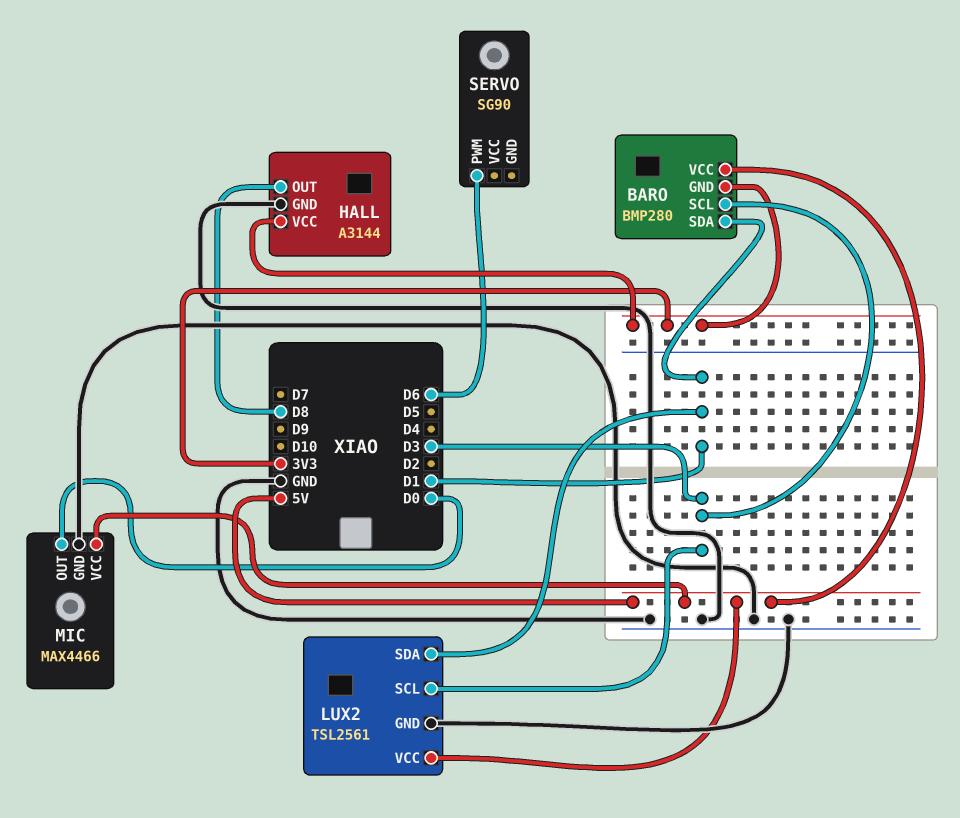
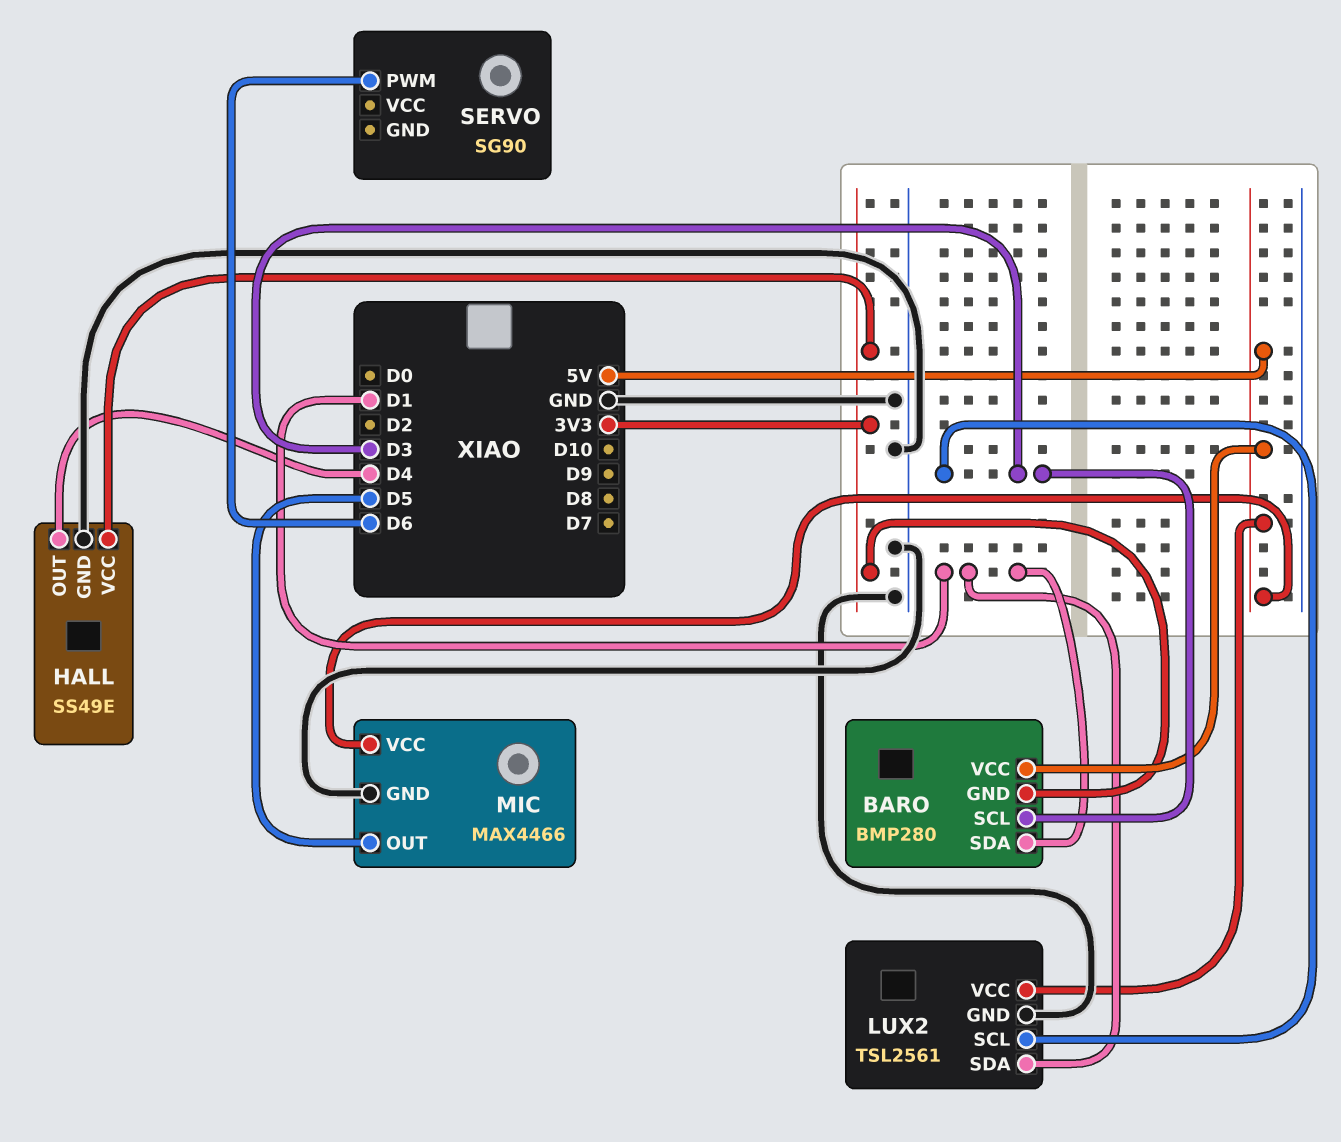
HALL: A3144 -> SS49E
HALL pin OUT: D8 -> D4
MIC pin OUT: D0 -> D5

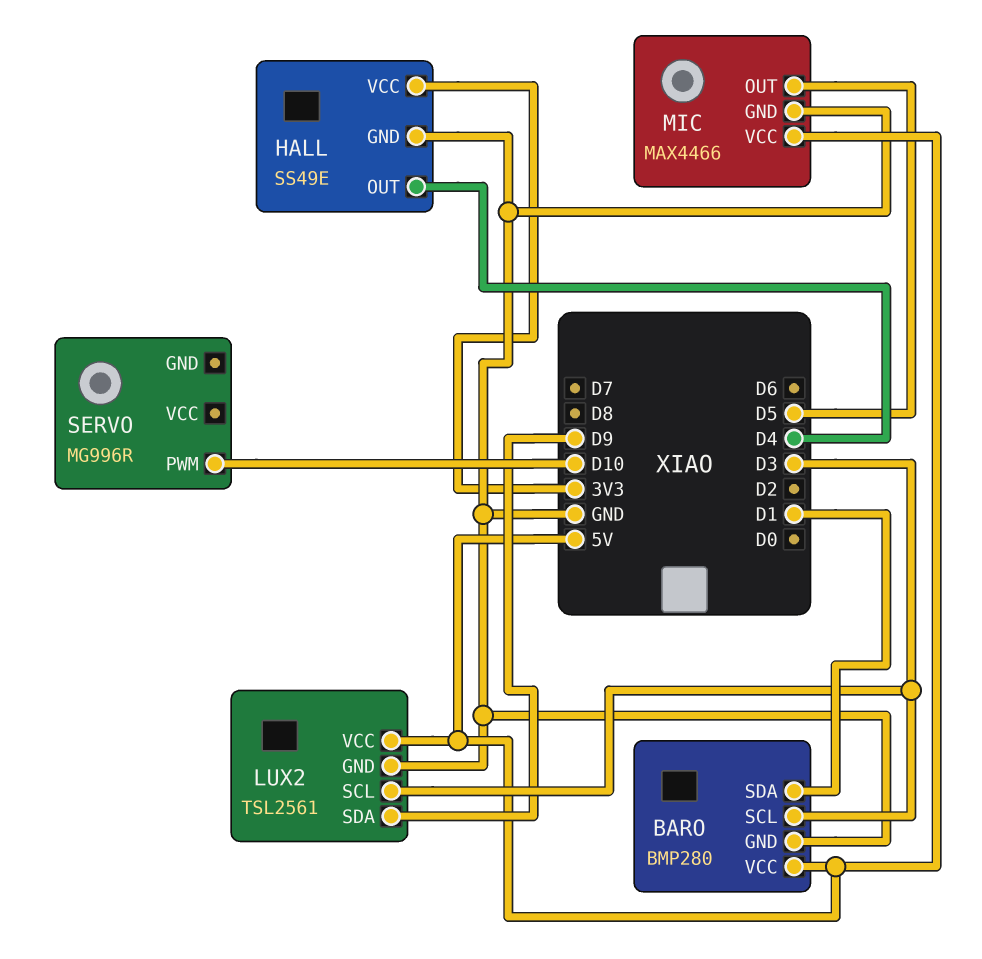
BARO pin GND: 3V3 -> GND
LUX2 pin SDA: D1 -> D9
SERVO: SG90 -> MG996R
SERVO pin PWM: D6 -> D10

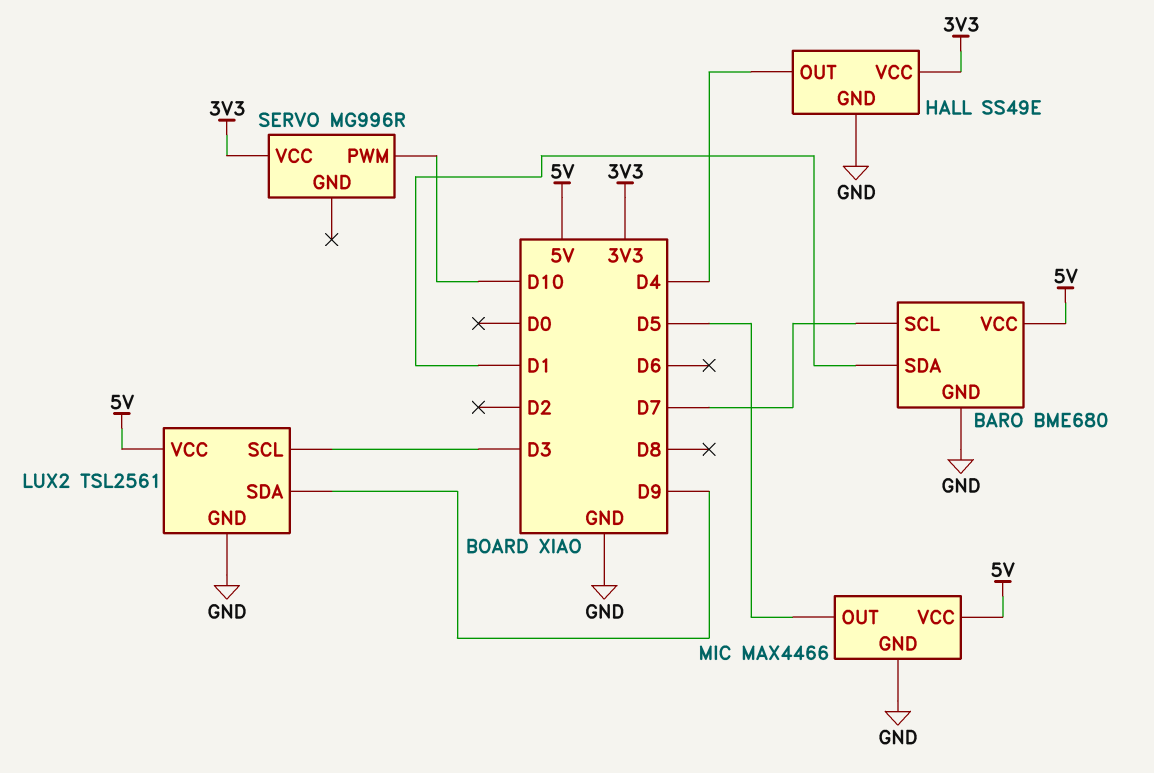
BARO: BMP280 -> BME680
BARO pin SCL: D3 -> D7
SERVO pin VCC: none -> 3V3

